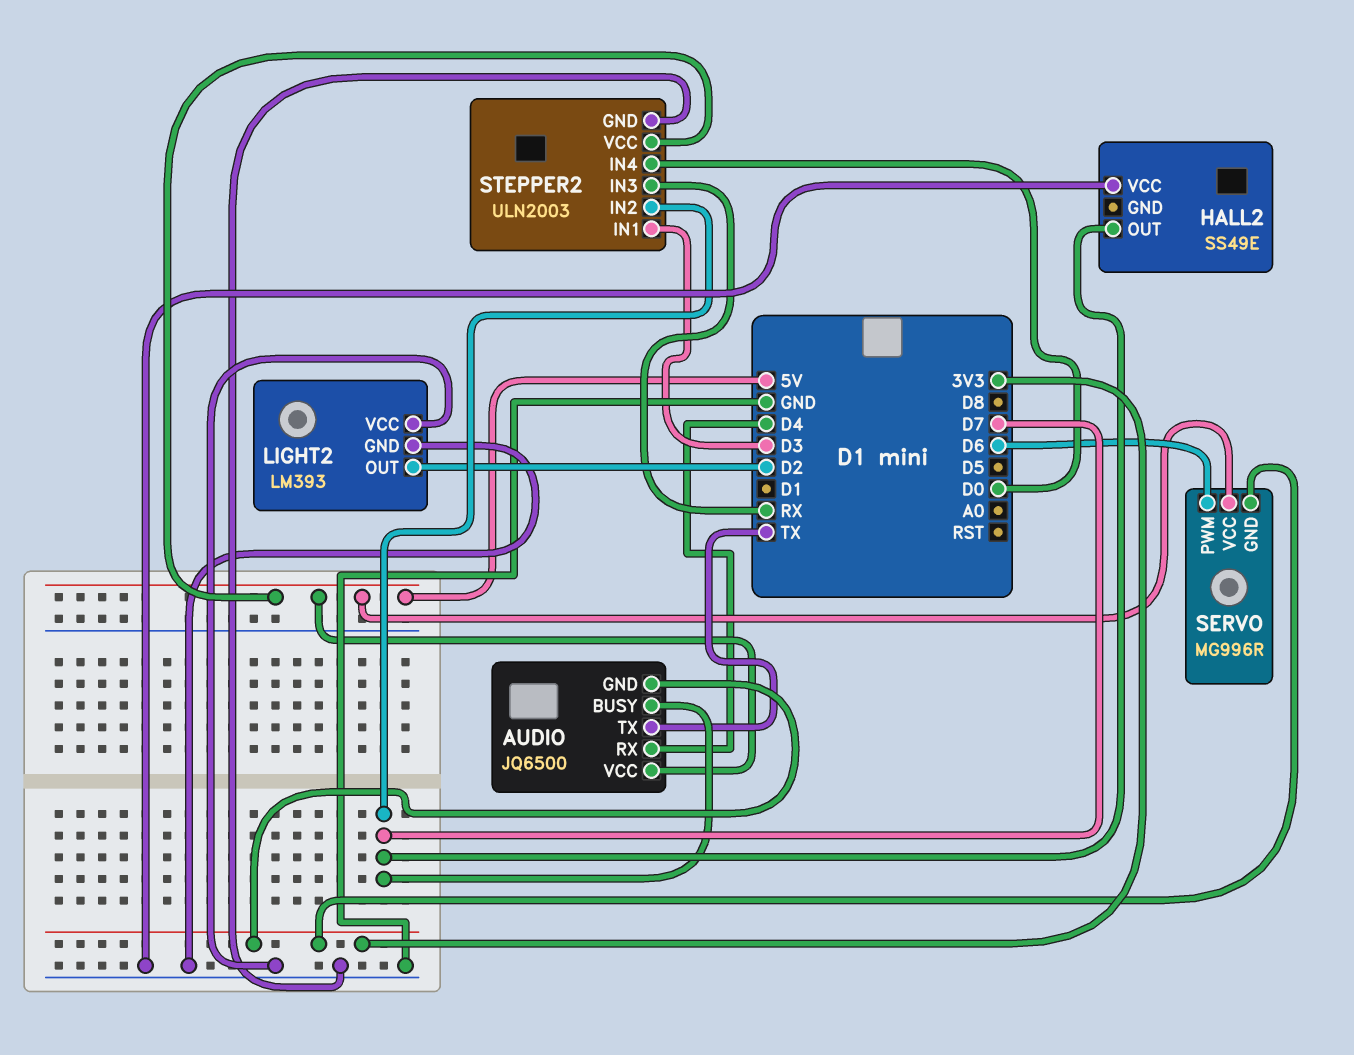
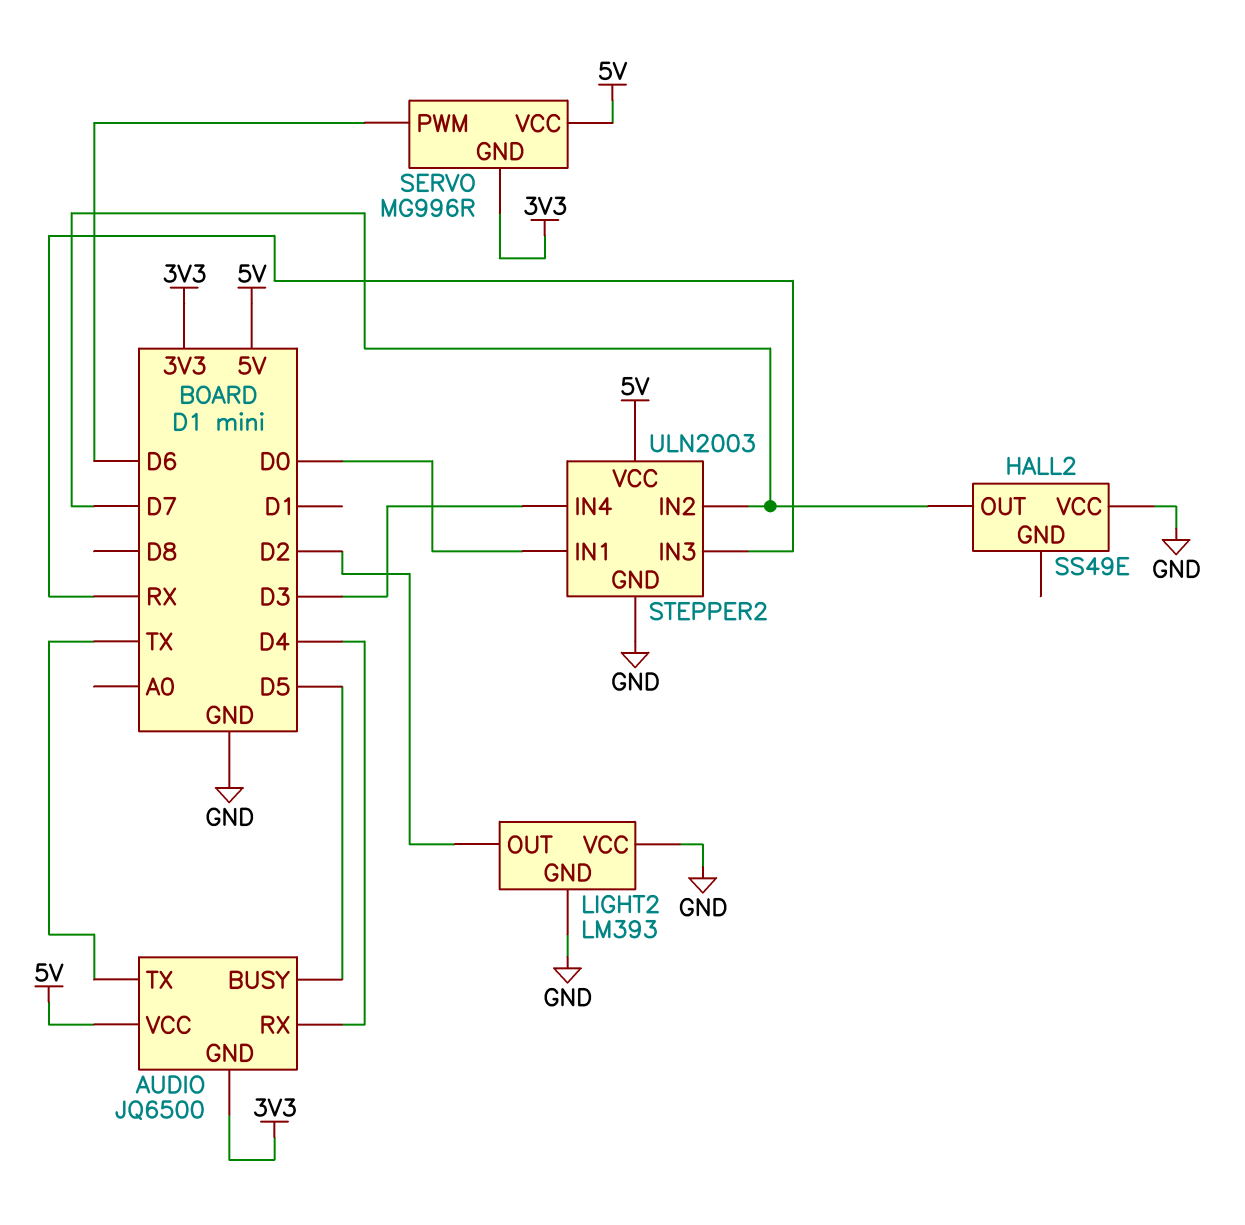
AUDIO pin BUSY: D7 -> D5
STEPPER2 pin IN1: D3 -> D0
STEPPER2 pin IN4: D0 -> D3

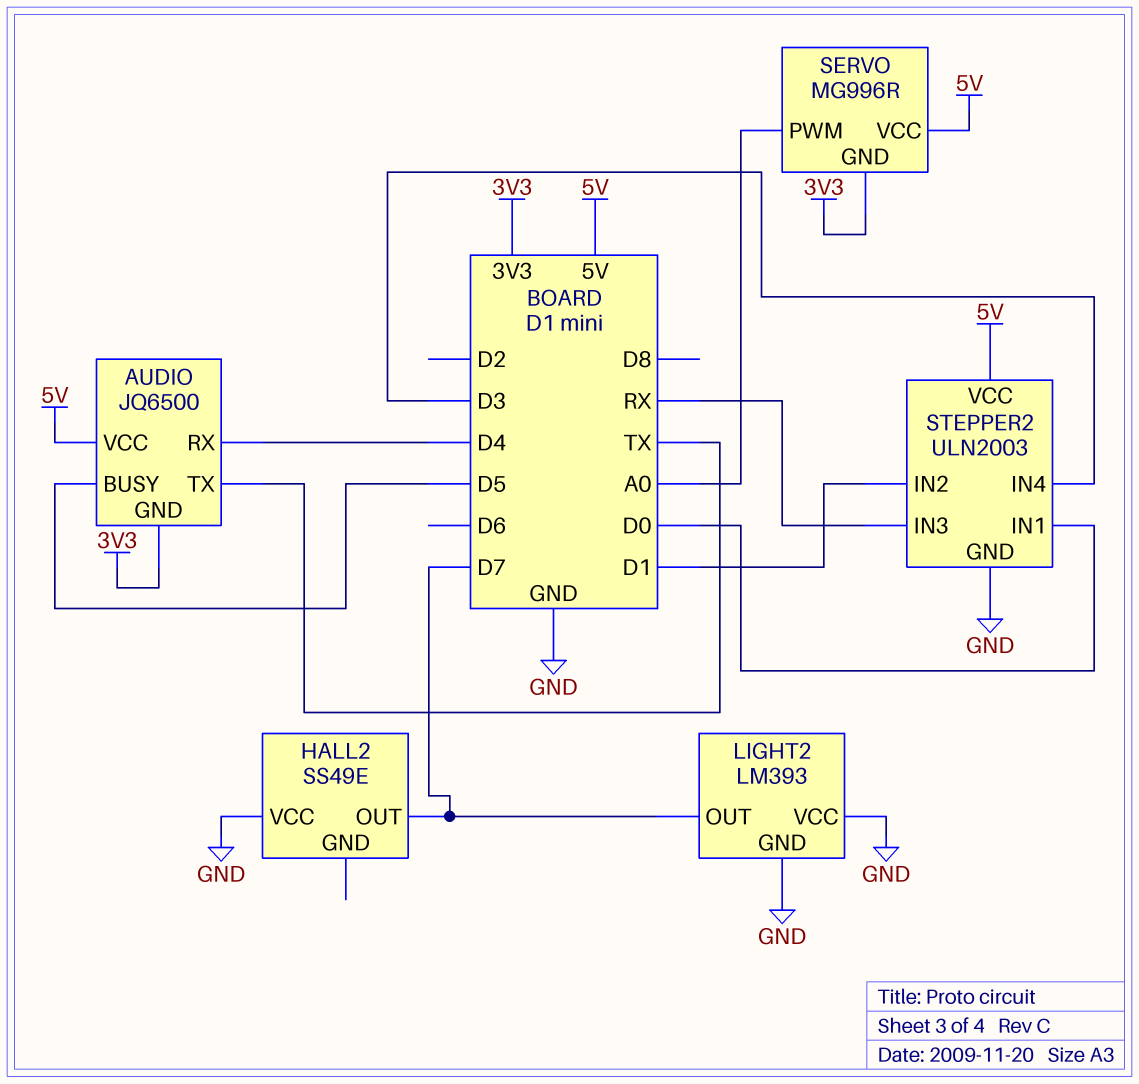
LIGHT2 pin OUT: D2 -> D7
SERVO pin PWM: D6 -> A0
STEPPER2 pin IN2: D7 -> D1

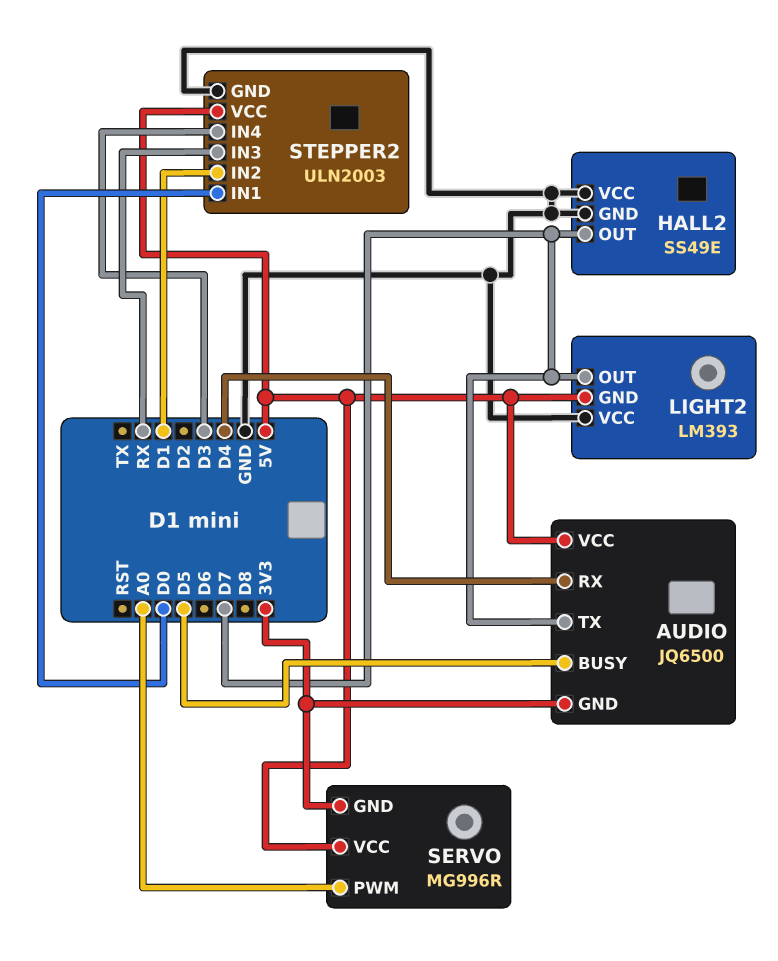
AUDIO pin TX: TX -> D7
HALL2 pin GND: none -> GND
LIGHT2 pin GND: GND -> 5V

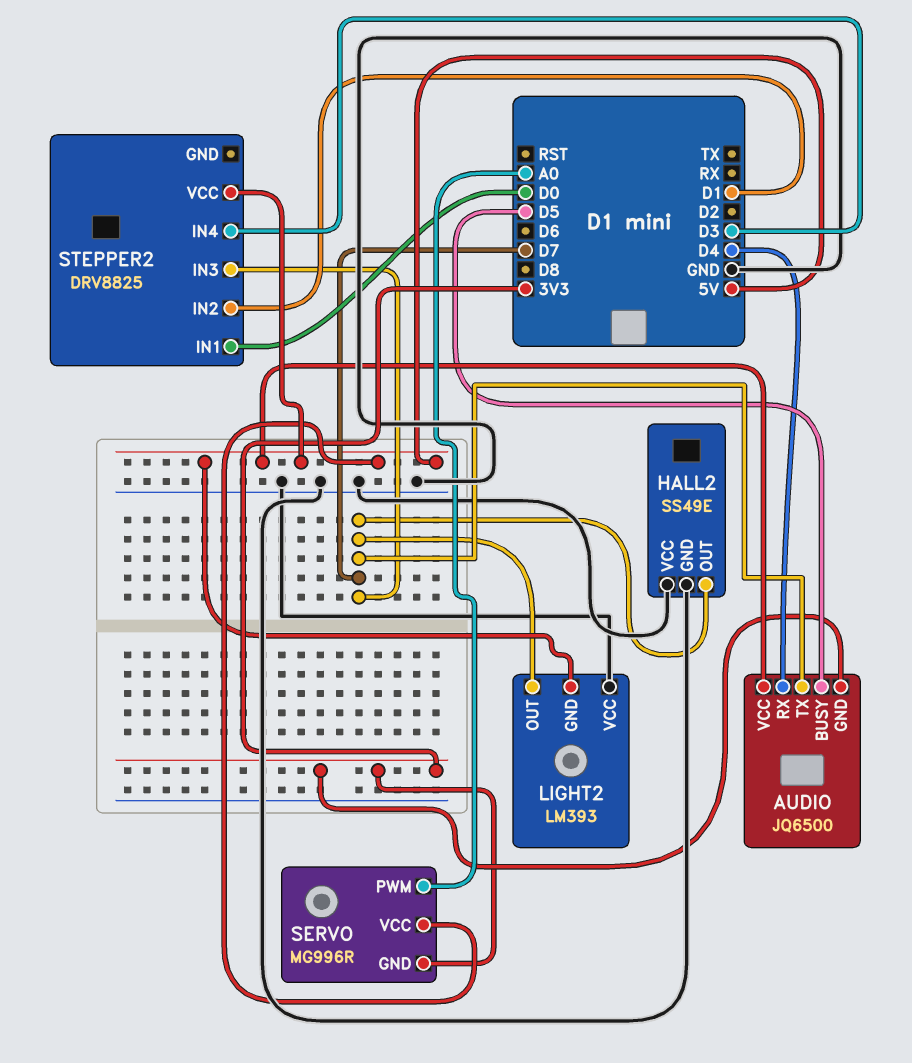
STEPPER2: ULN2003 -> DRV8825
STEPPER2 pin GND: GND -> none
STEPPER2 pin IN3: RX -> D7

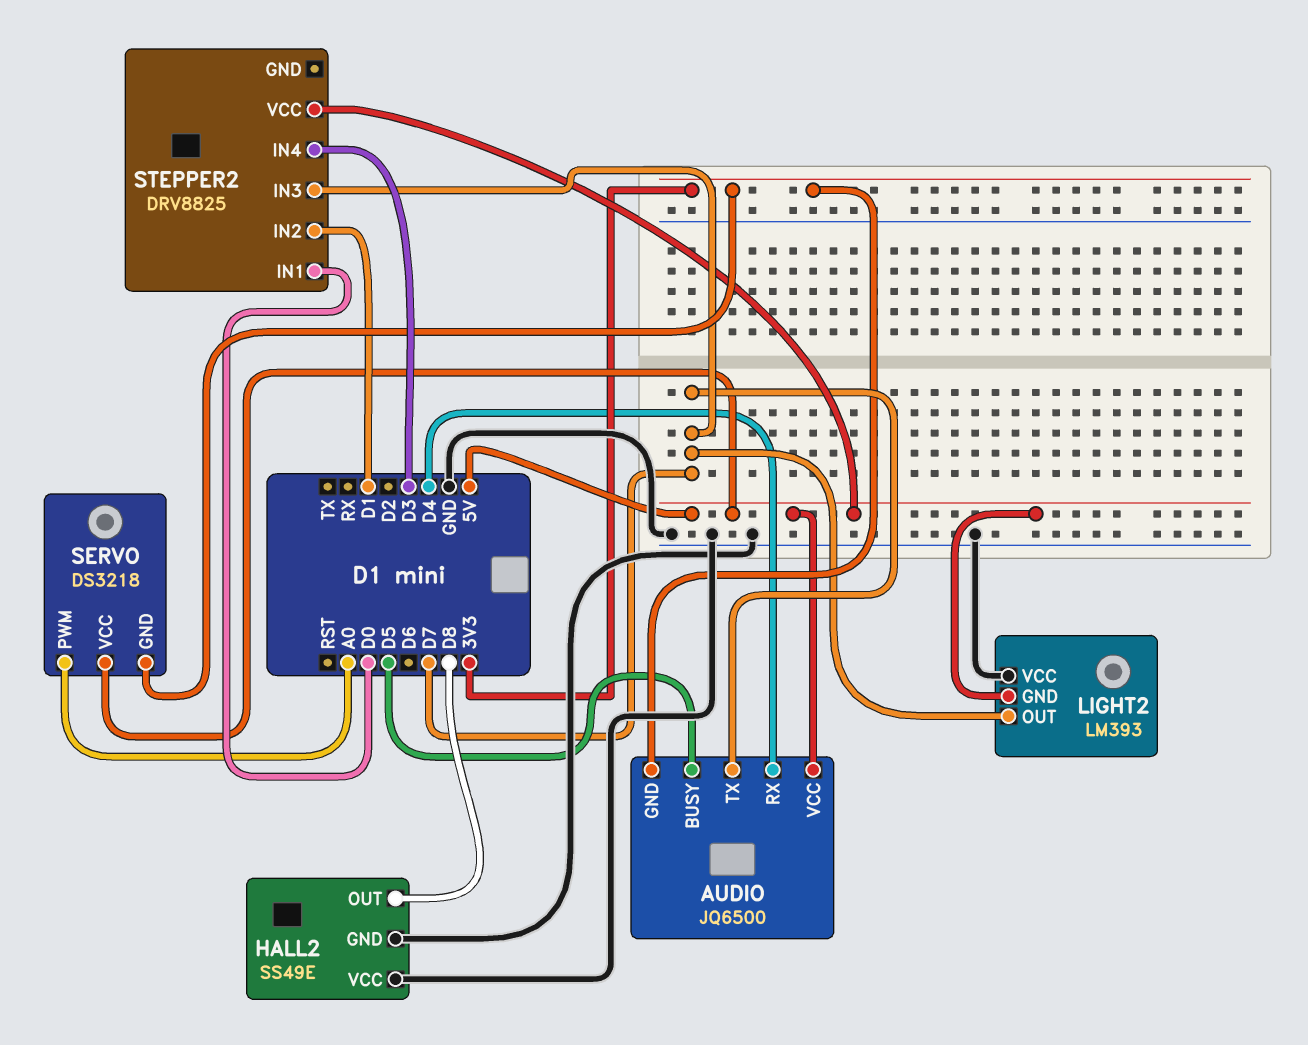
HALL2 pin OUT: D7 -> D8
SERVO: MG996R -> DS3218

